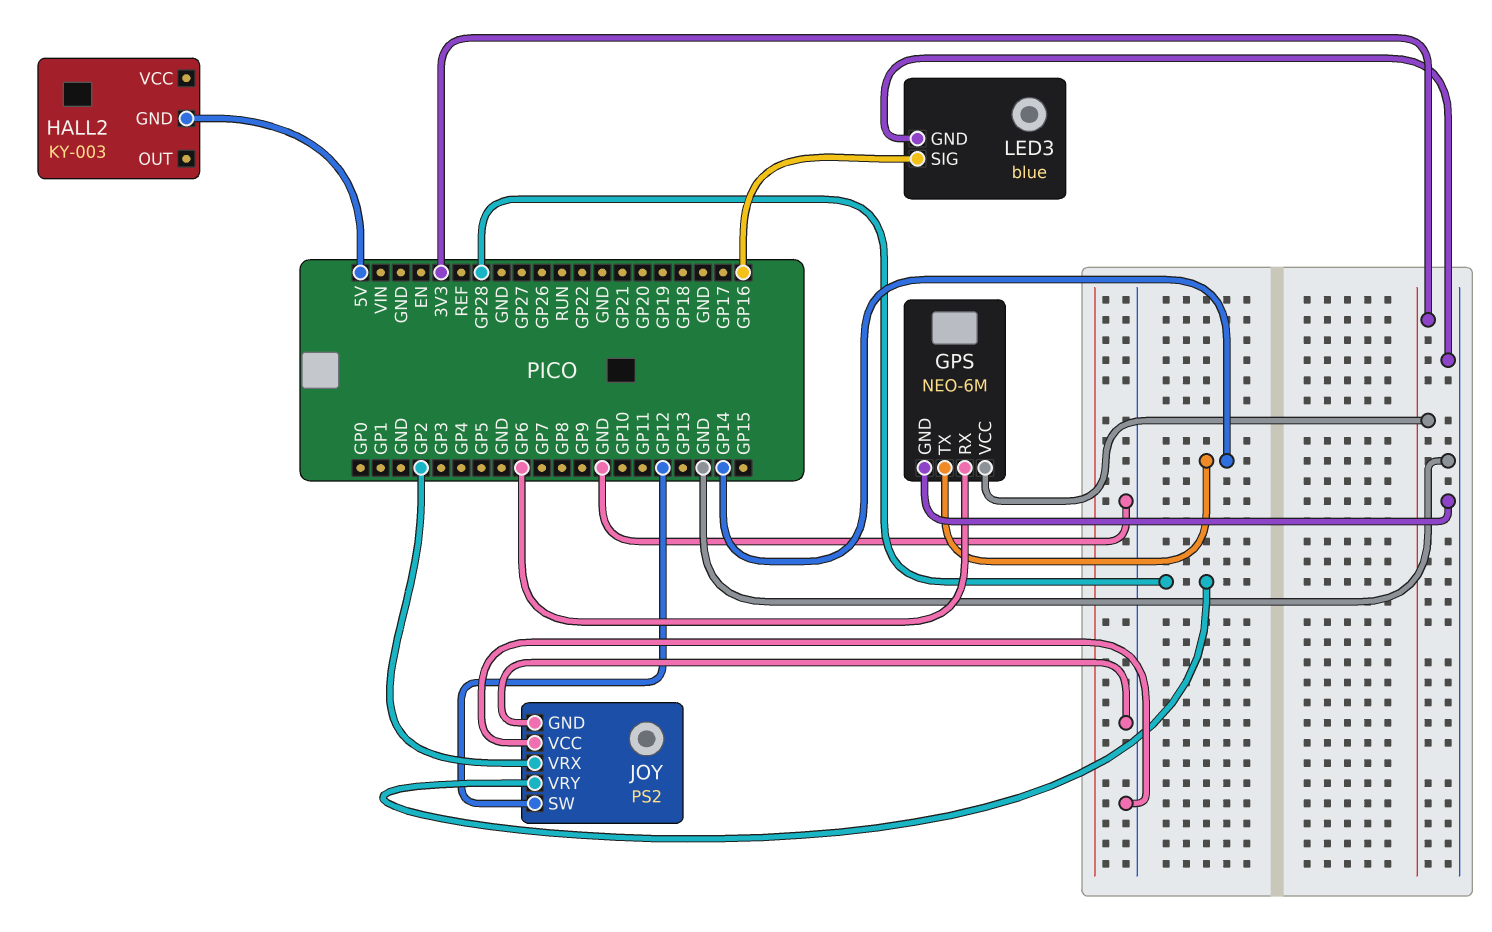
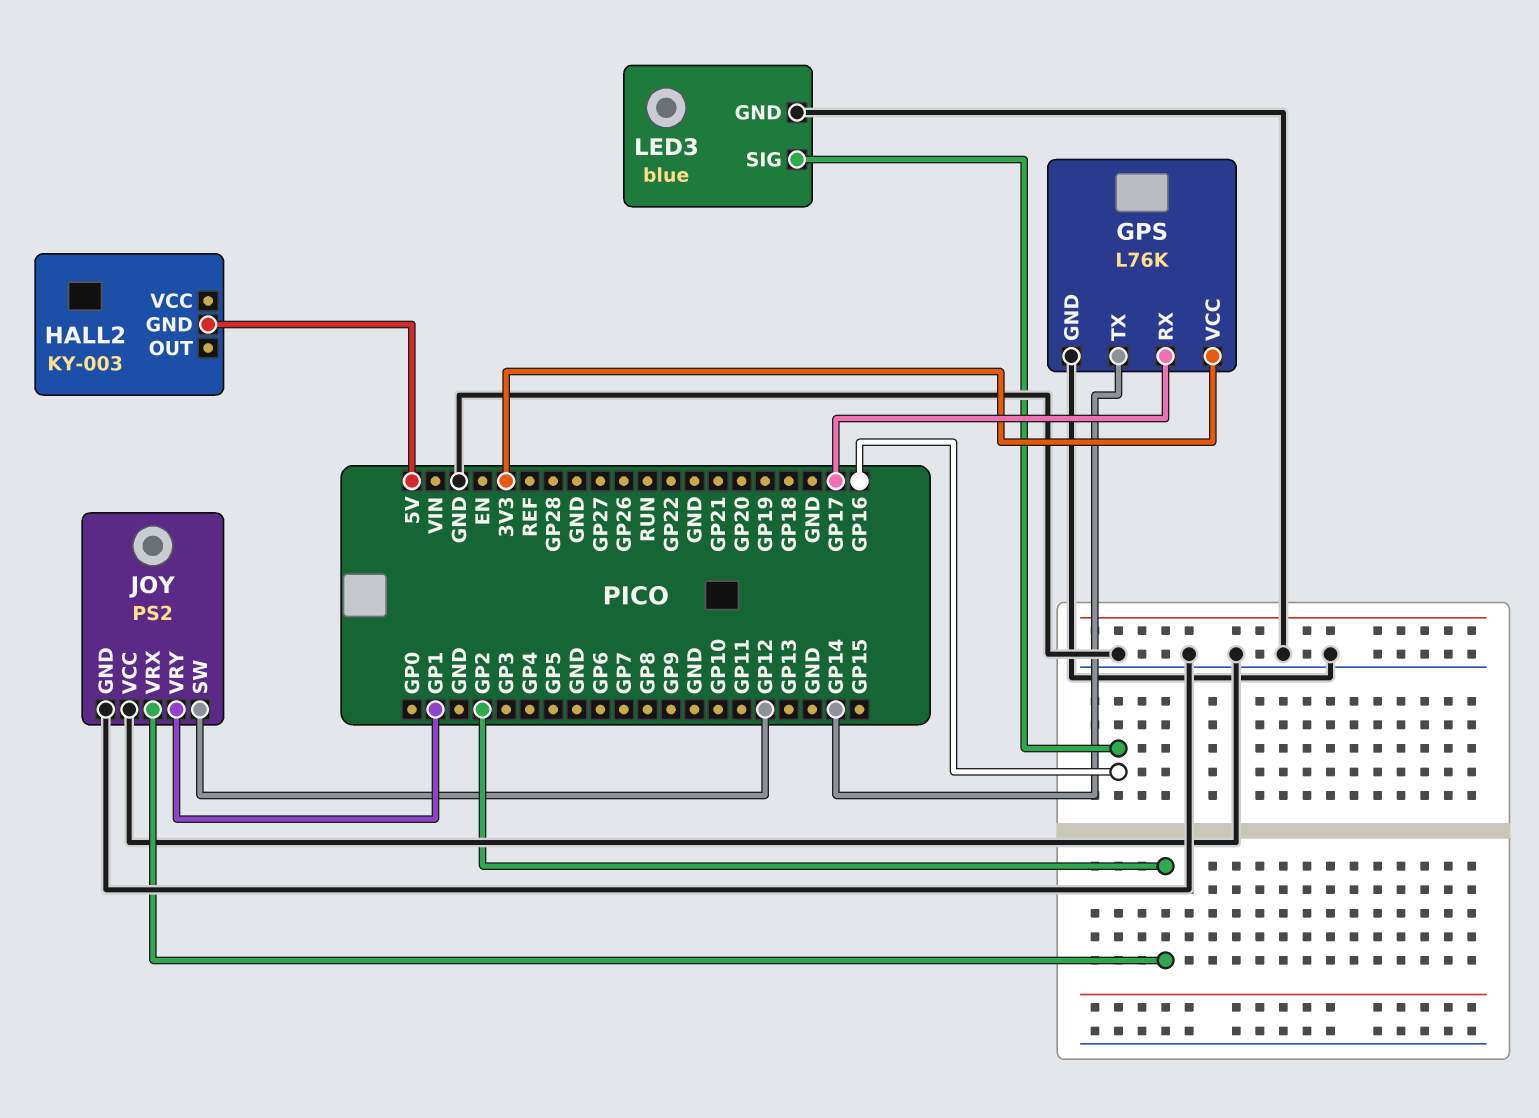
GPS: NEO-6M -> L76K
GPS pin RX: GP6 -> GP17
JOY pin VRY: GP28 -> GP1

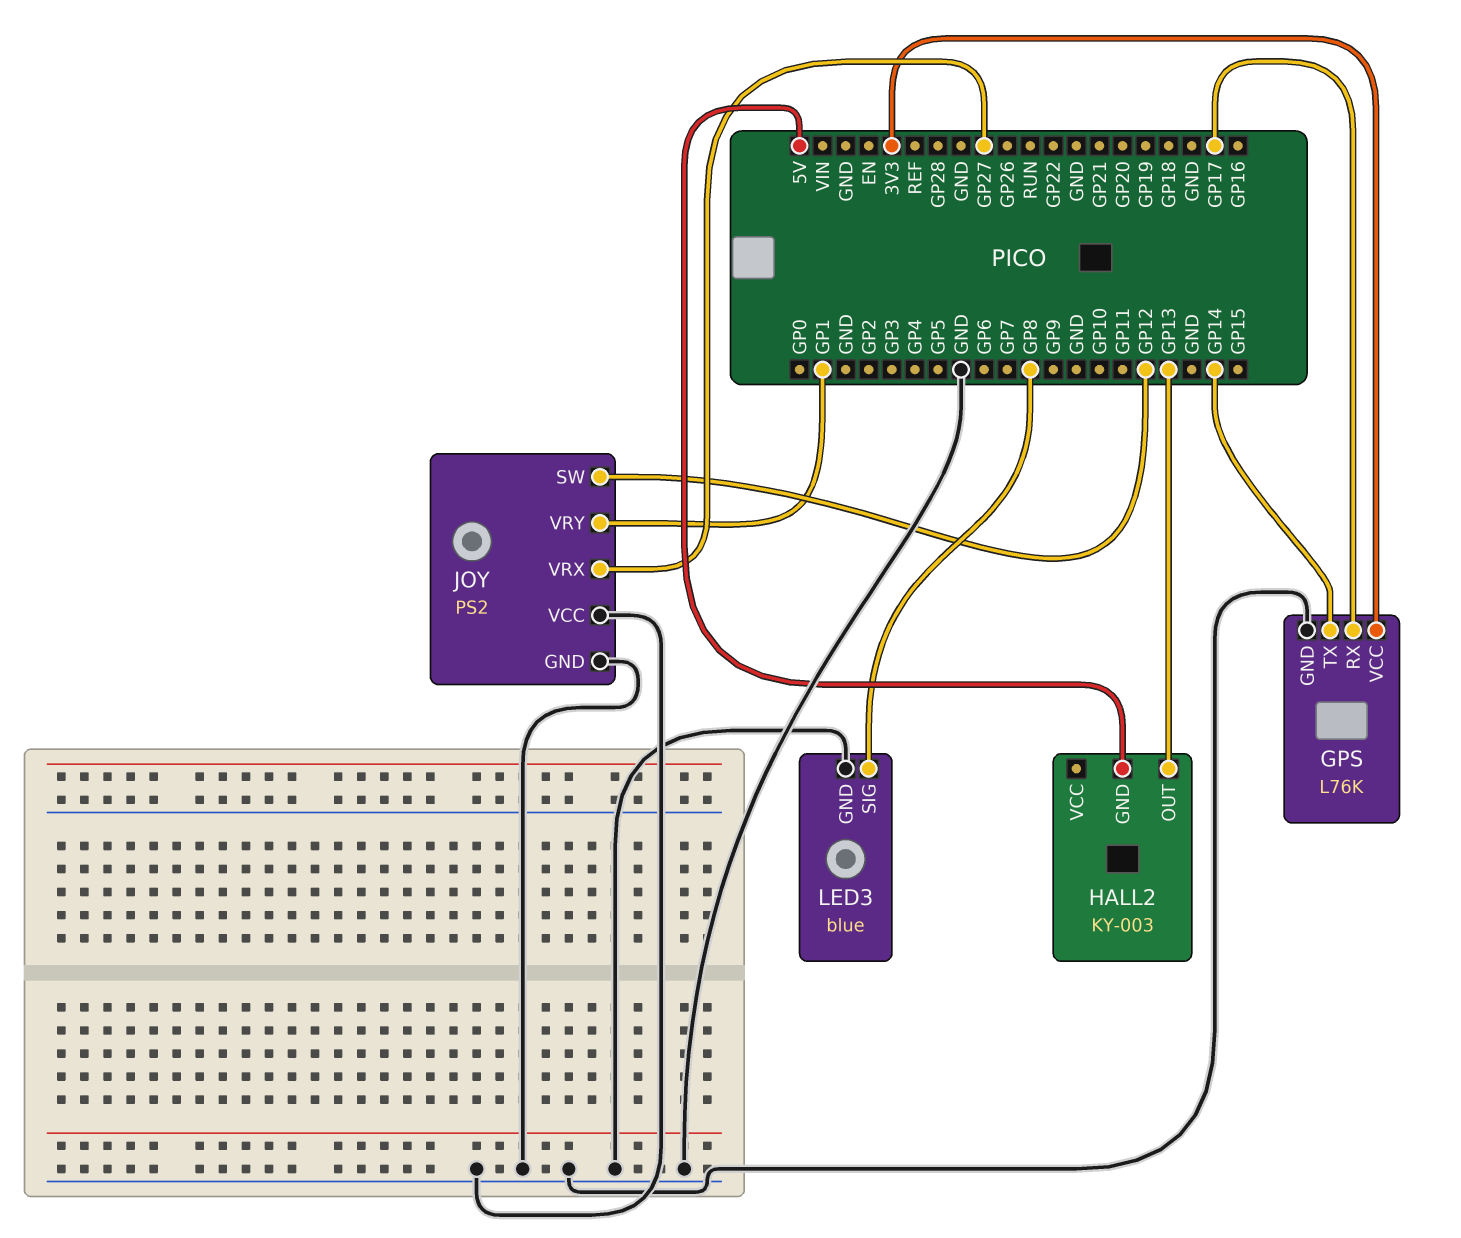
HALL2 pin OUT: none -> GP13
JOY pin VRX: GP2 -> GP27
LED3 pin SIG: GP16 -> GP8

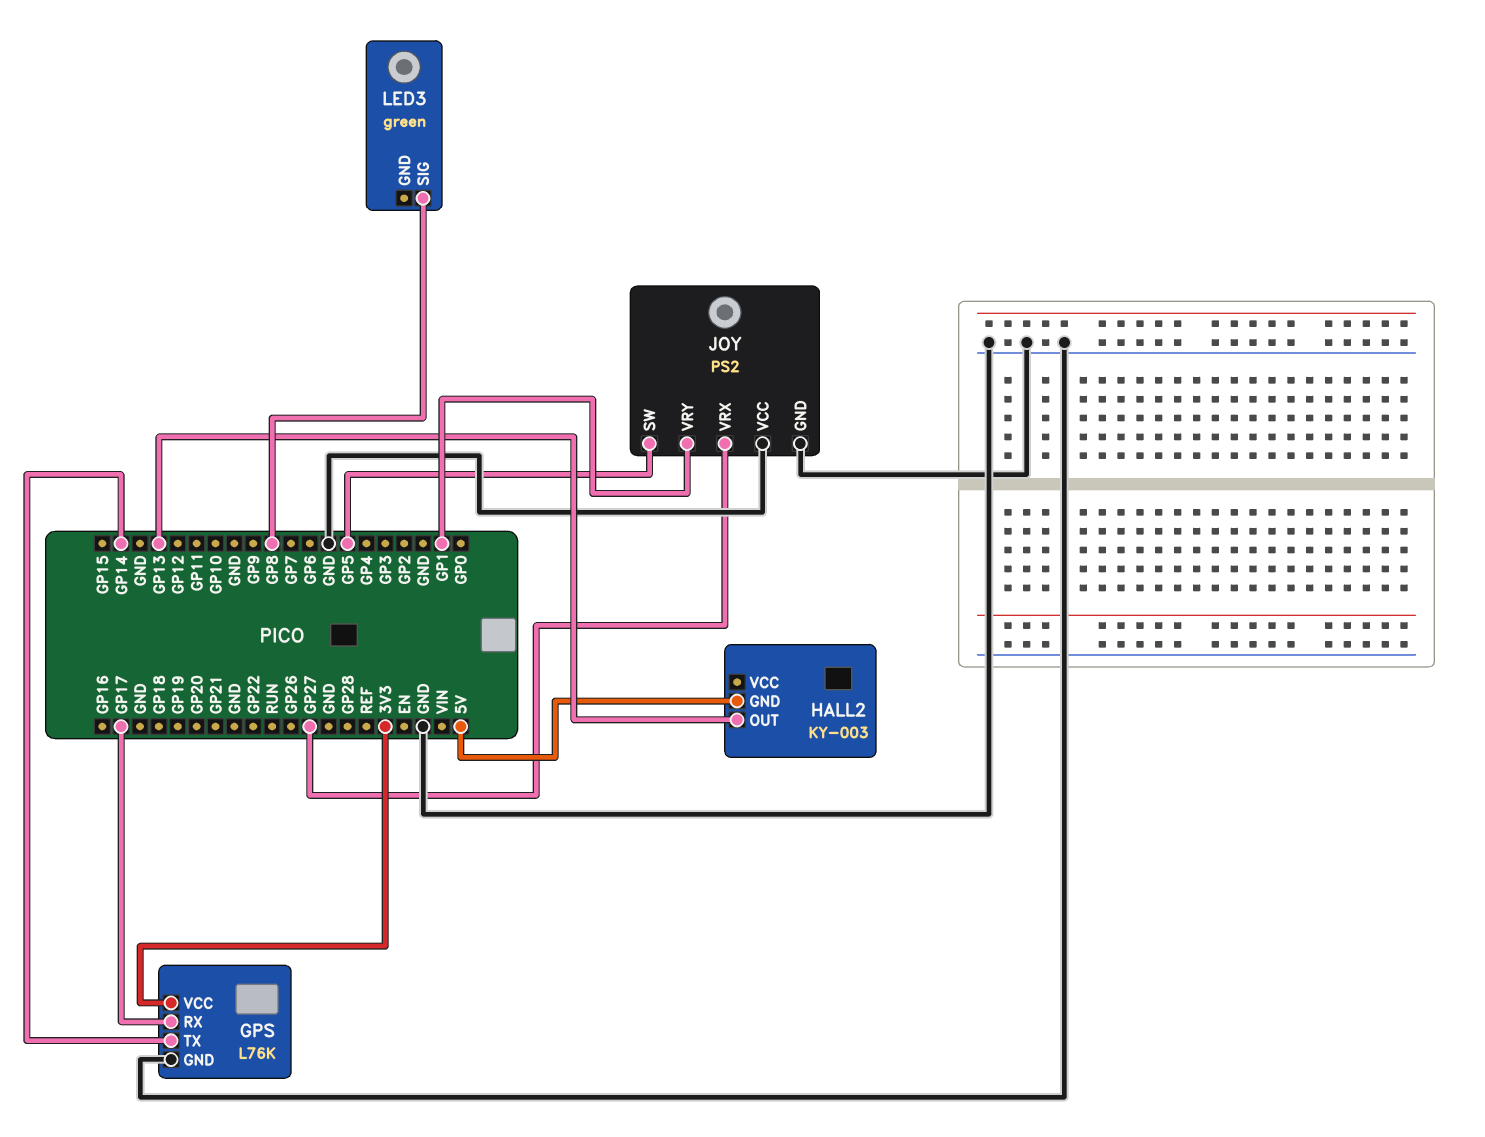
JOY pin SW: GP12 -> GP5
LED3: blue -> green
LED3 pin GND: GND -> none

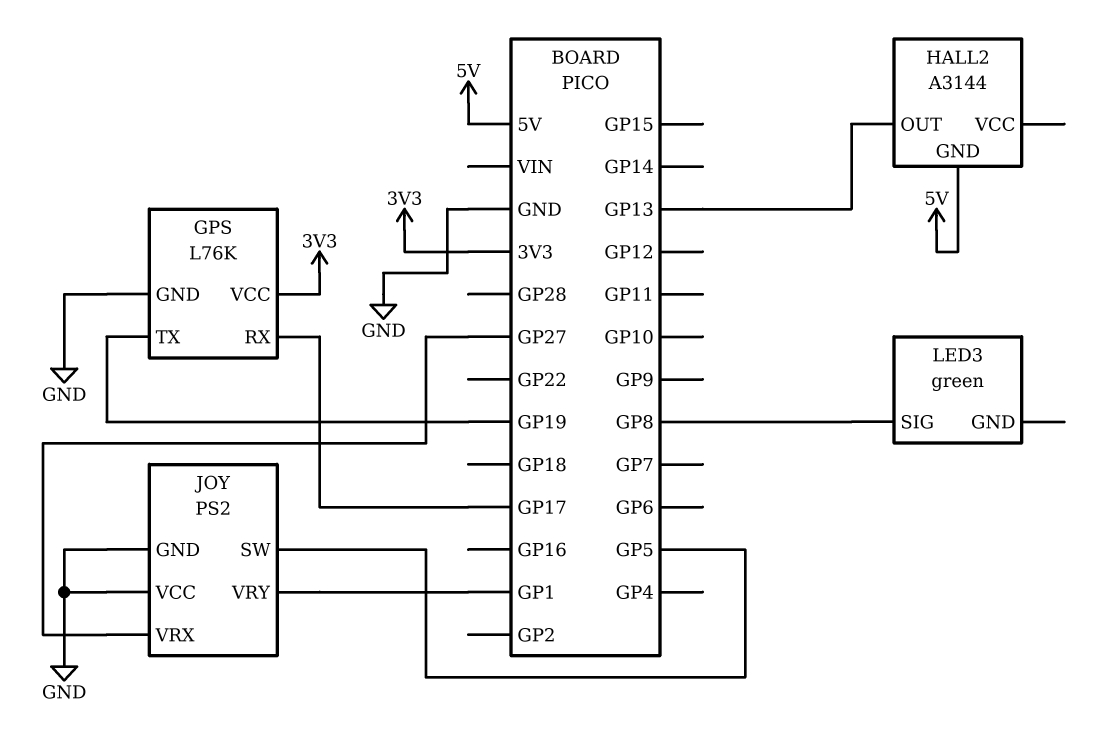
GPS pin TX: GP14 -> GP19
HALL2: KY-003 -> A3144

